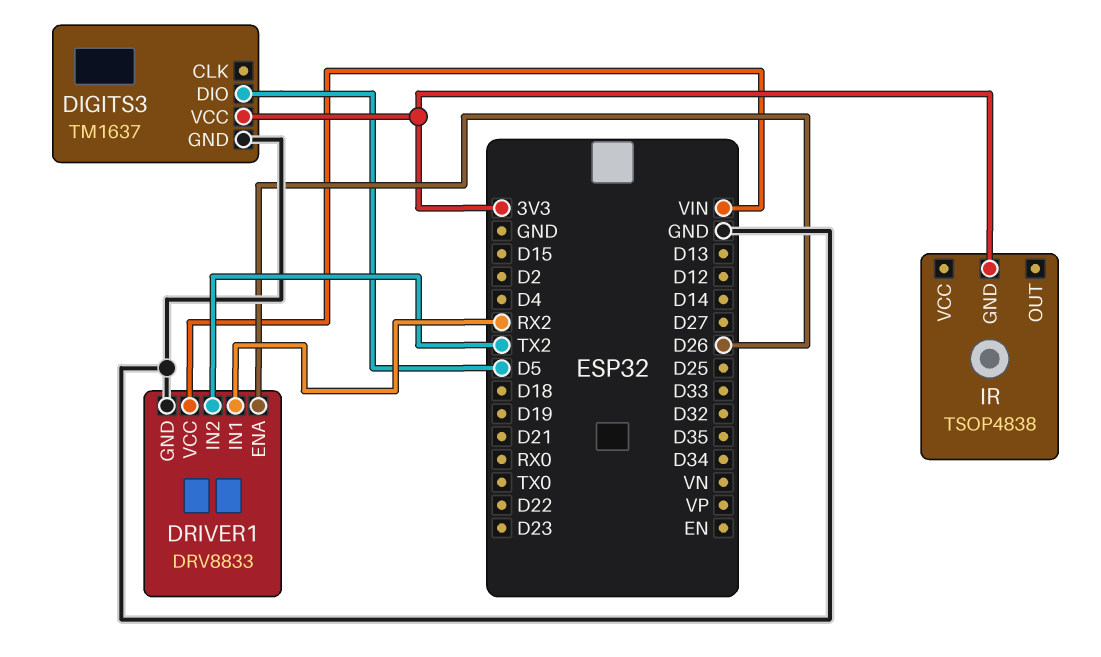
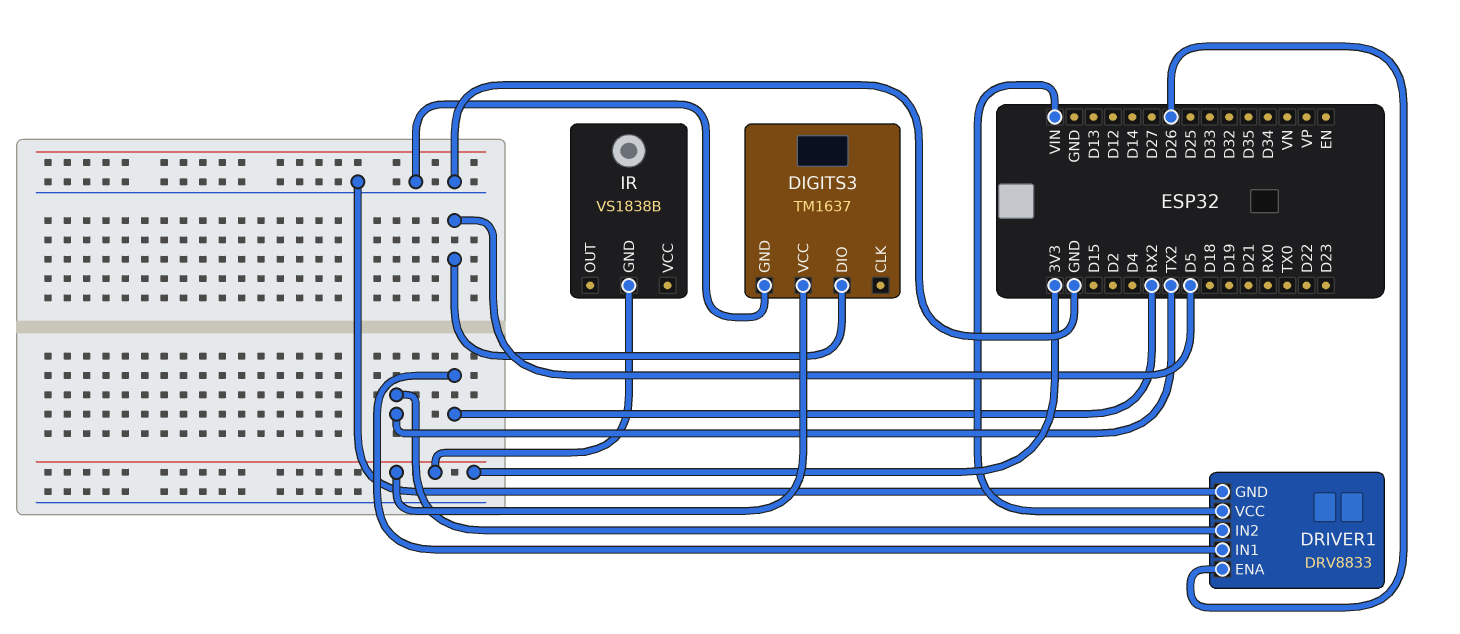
IR: TSOP4838 -> VS1838B

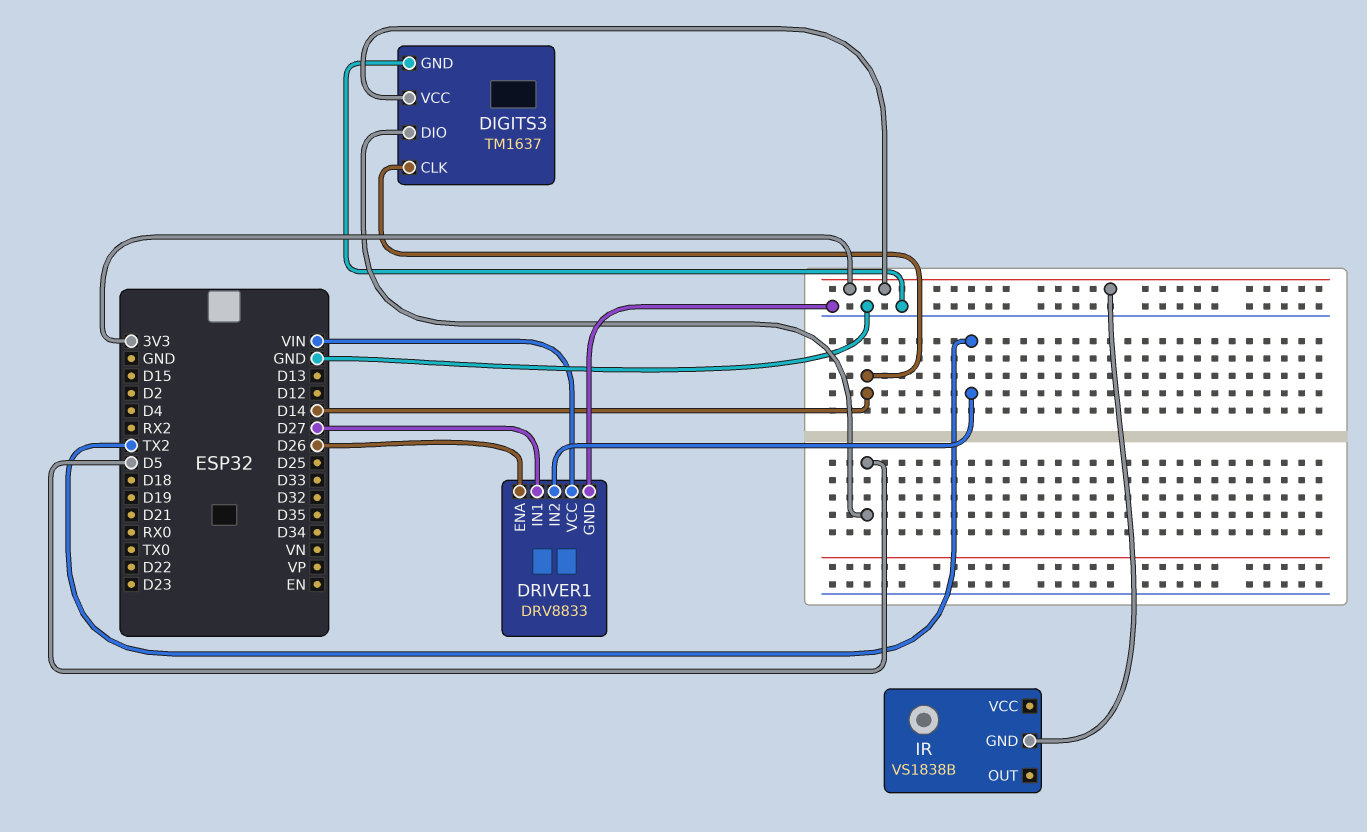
DIGITS3 pin CLK: none -> D14
DRIVER1 pin IN1: RX2 -> D27

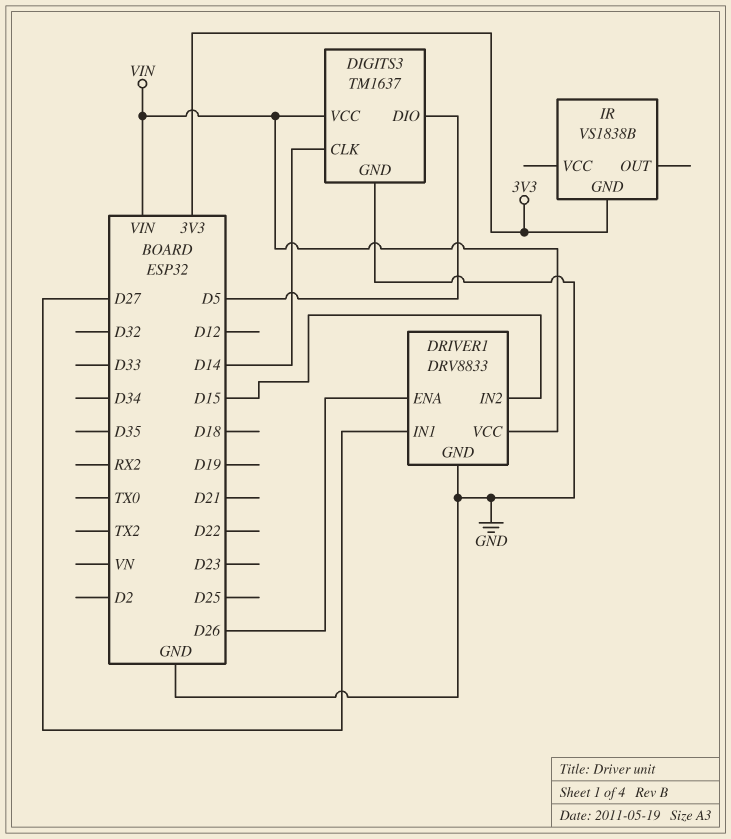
DIGITS3 pin VCC: 3V3 -> VIN
DRIVER1 pin IN2: TX2 -> D15

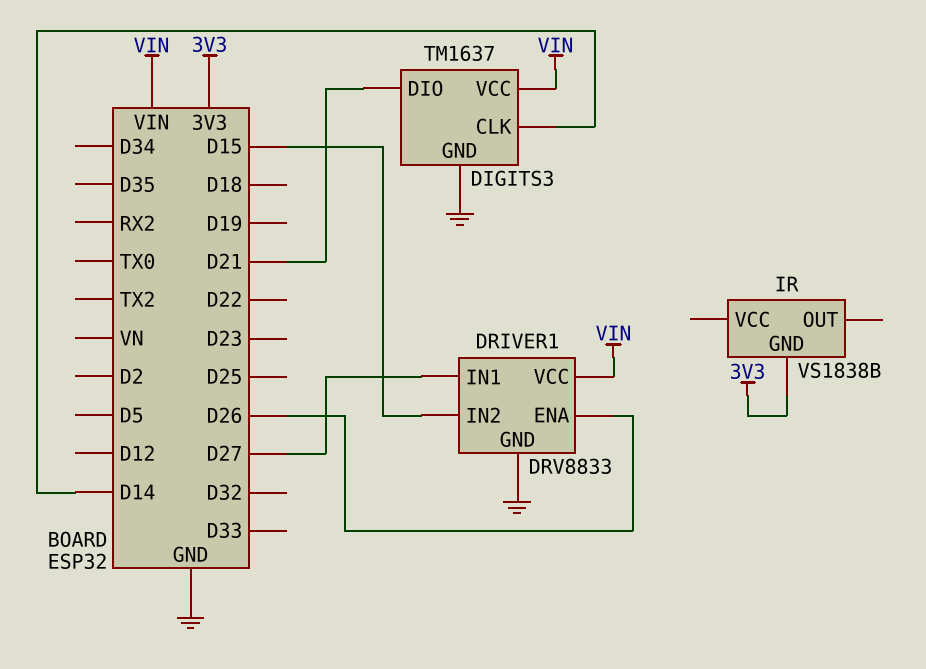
DIGITS3 pin DIO: D5 -> D21

